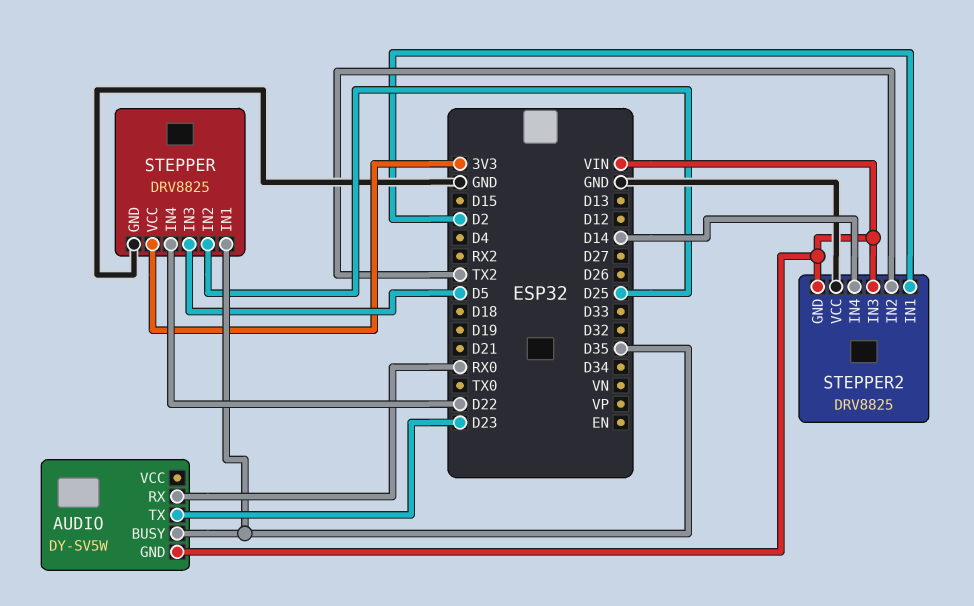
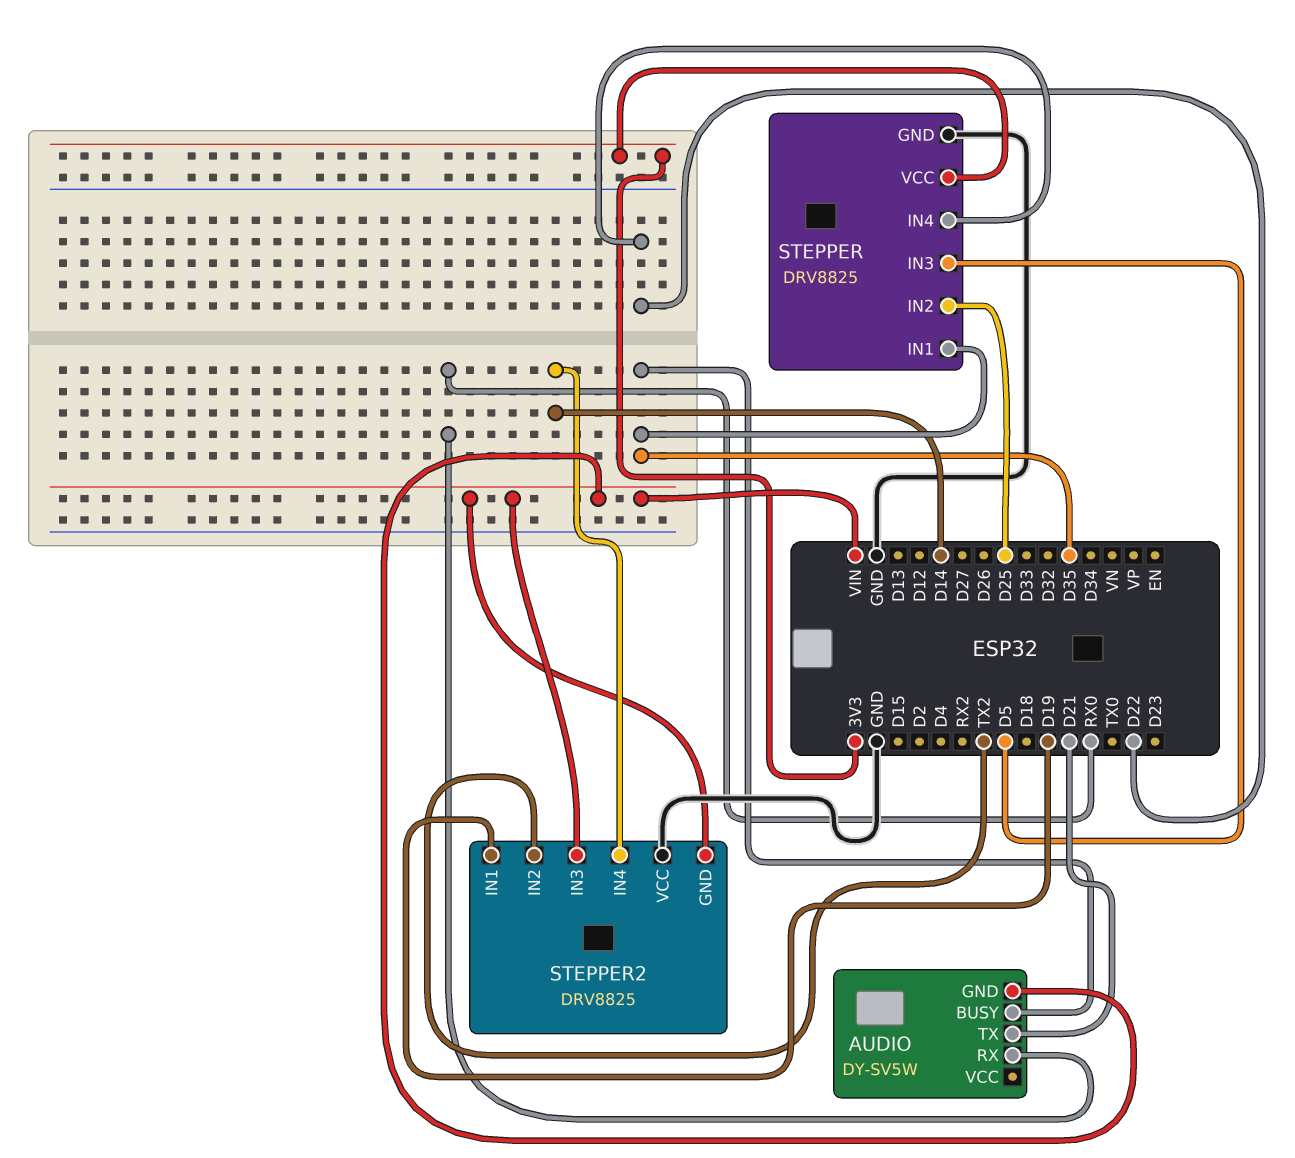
AUDIO pin TX: D23 -> D21
STEPPER2 pin IN1: D2 -> D19

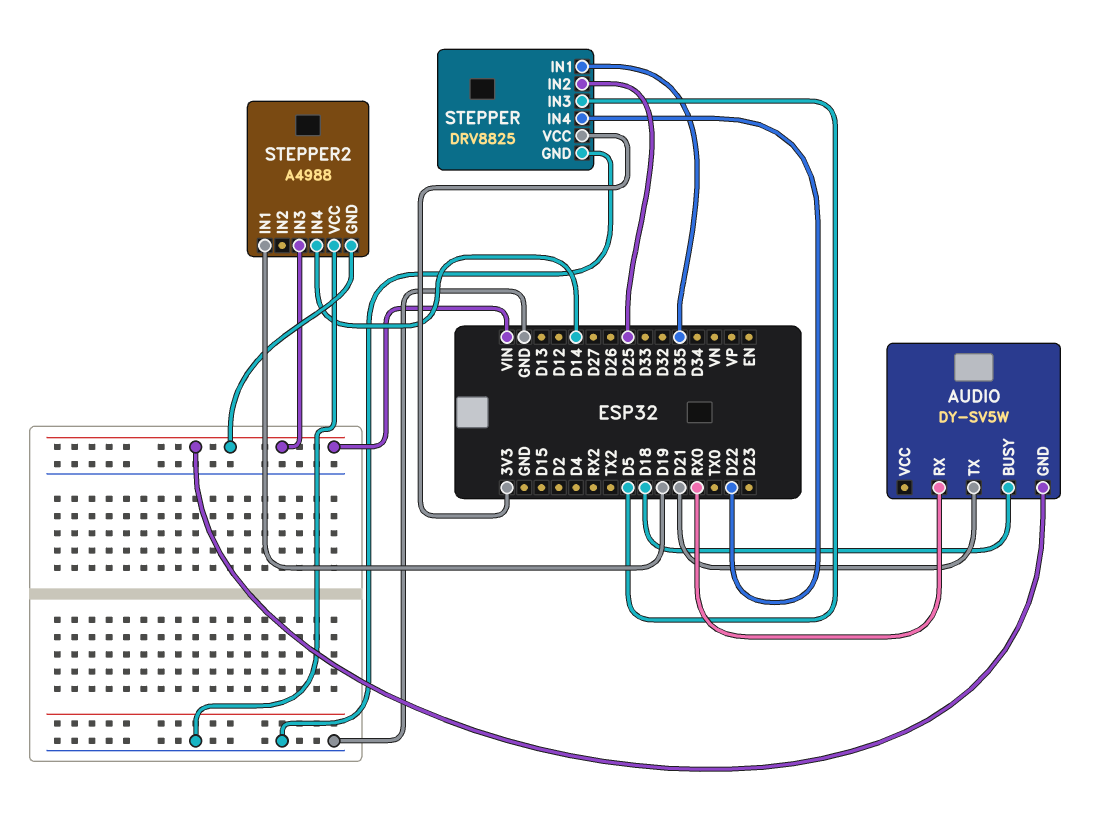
AUDIO pin BUSY: D35 -> D18
STEPPER2: DRV8825 -> A4988
STEPPER2 pin IN2: TX2 -> none

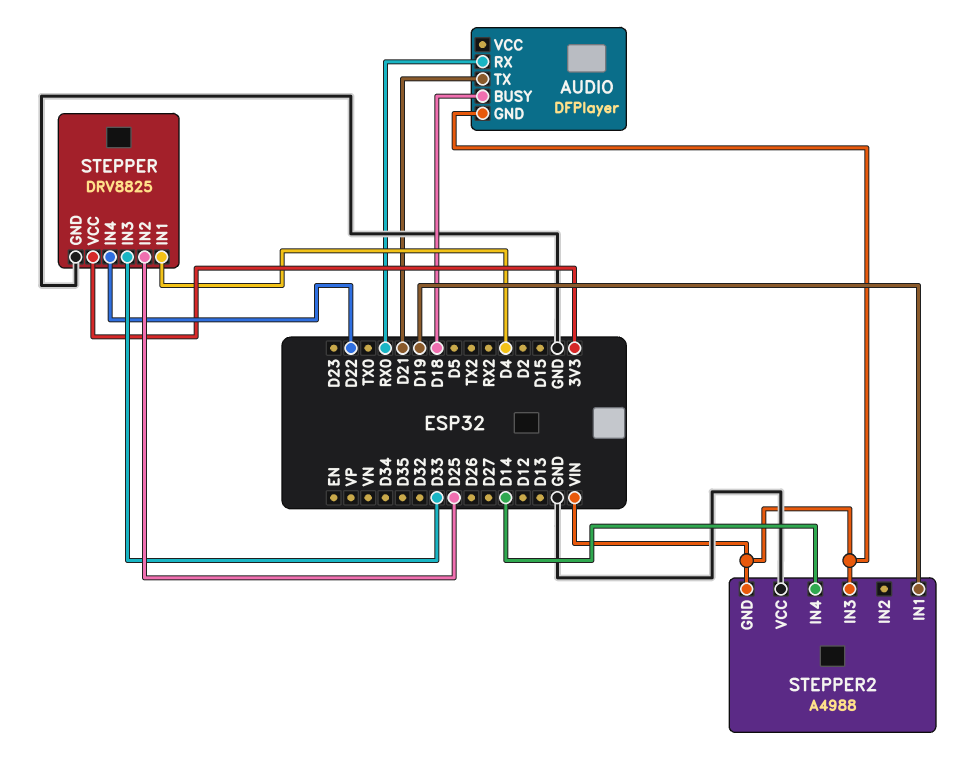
AUDIO: DY-SV5W -> DFPlayer
STEPPER pin IN1: D35 -> D4
STEPPER pin IN3: D5 -> D33

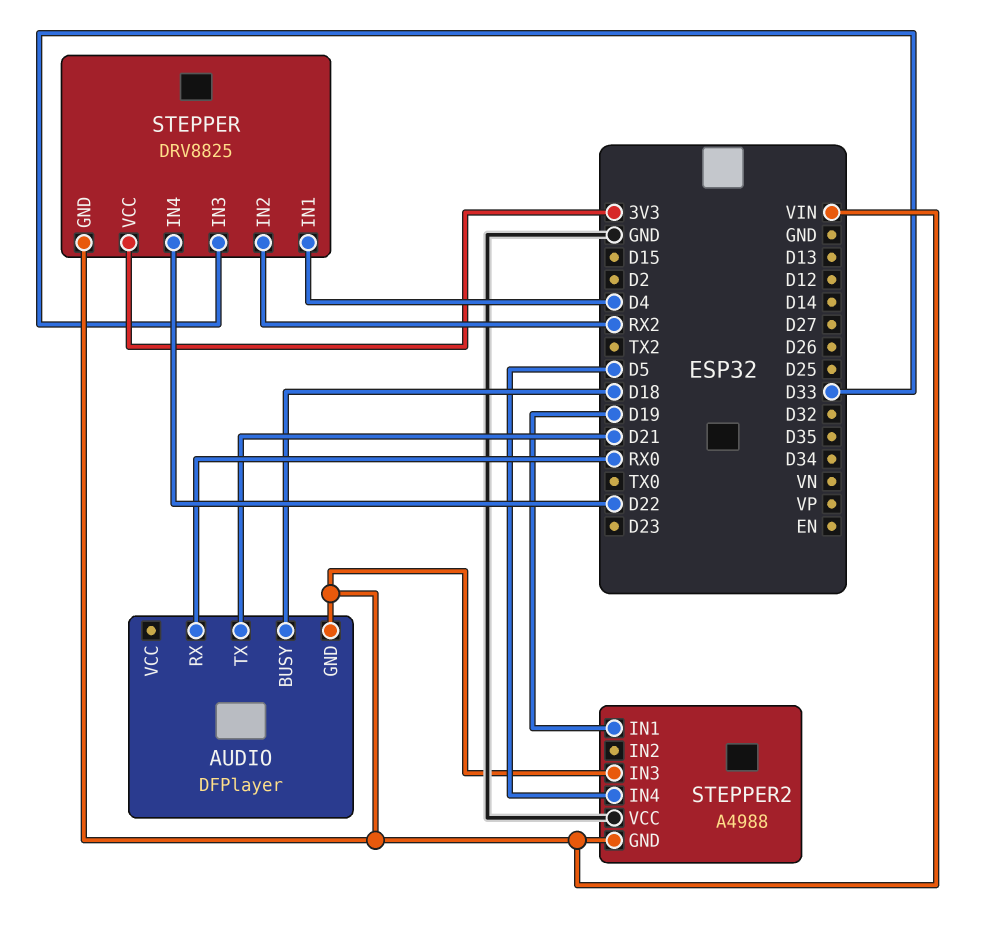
STEPPER pin GND: GND -> VIN
STEPPER pin IN2: D25 -> RX2
STEPPER2 pin IN4: D14 -> D5

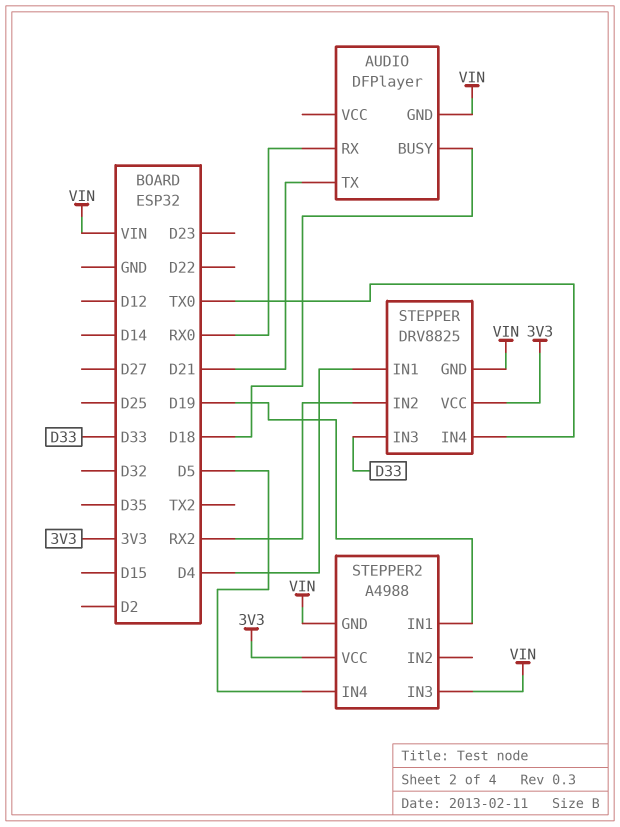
STEPPER pin IN4: D22 -> TX0
STEPPER2 pin VCC: GND -> 3V3

